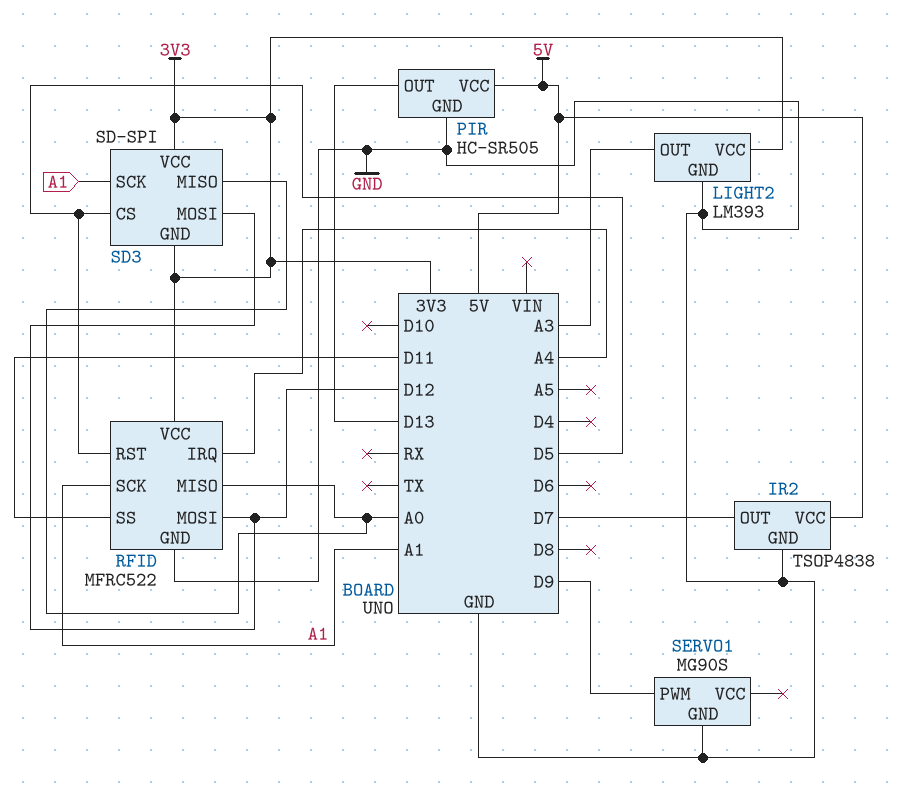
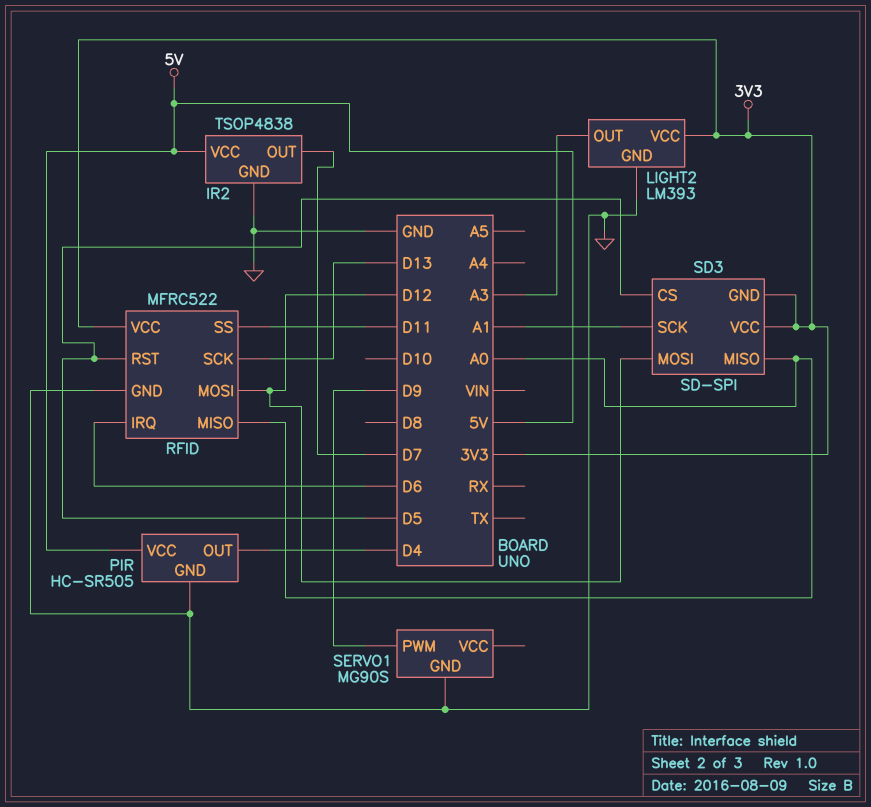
PIR pin OUT: D13 -> D4
RFID pin IRQ: A4 -> D6
RFID pin SCK: A1 -> D13

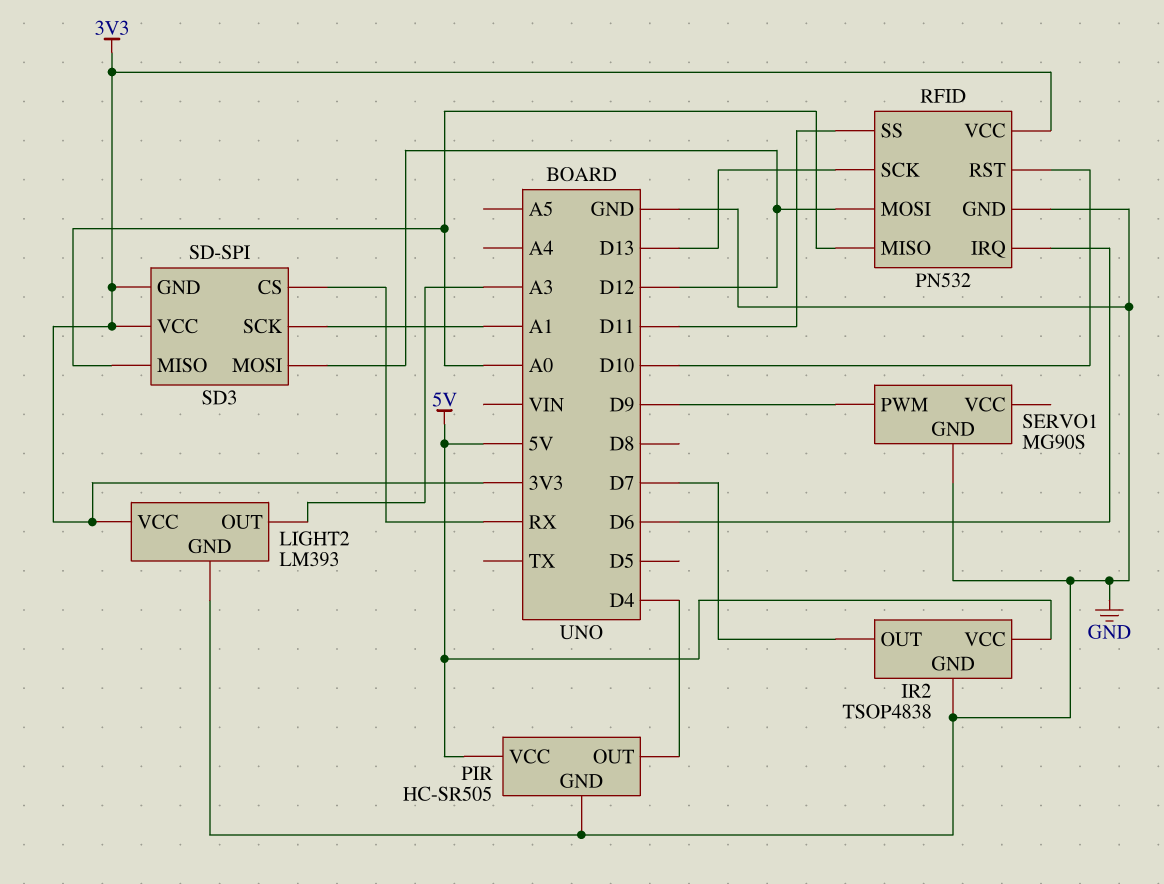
RFID: MFRC522 -> PN532
RFID pin RST: D5 -> D10
SD3 pin CS: D5 -> RX

